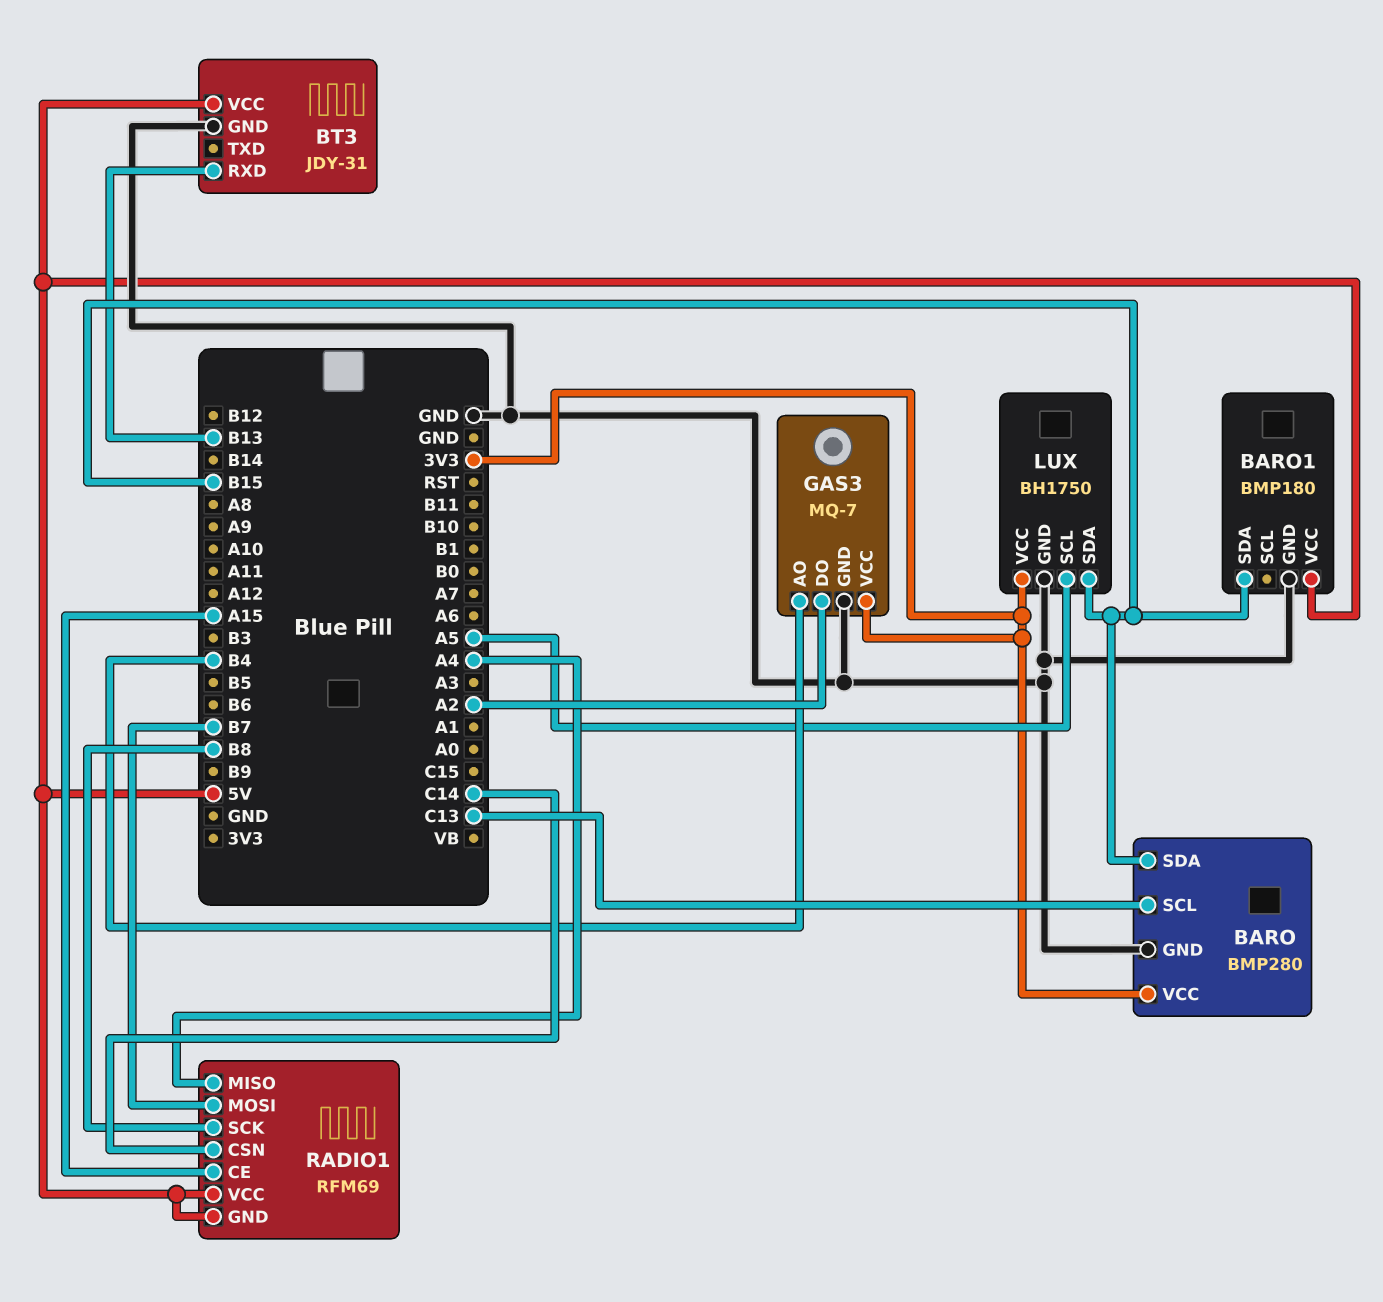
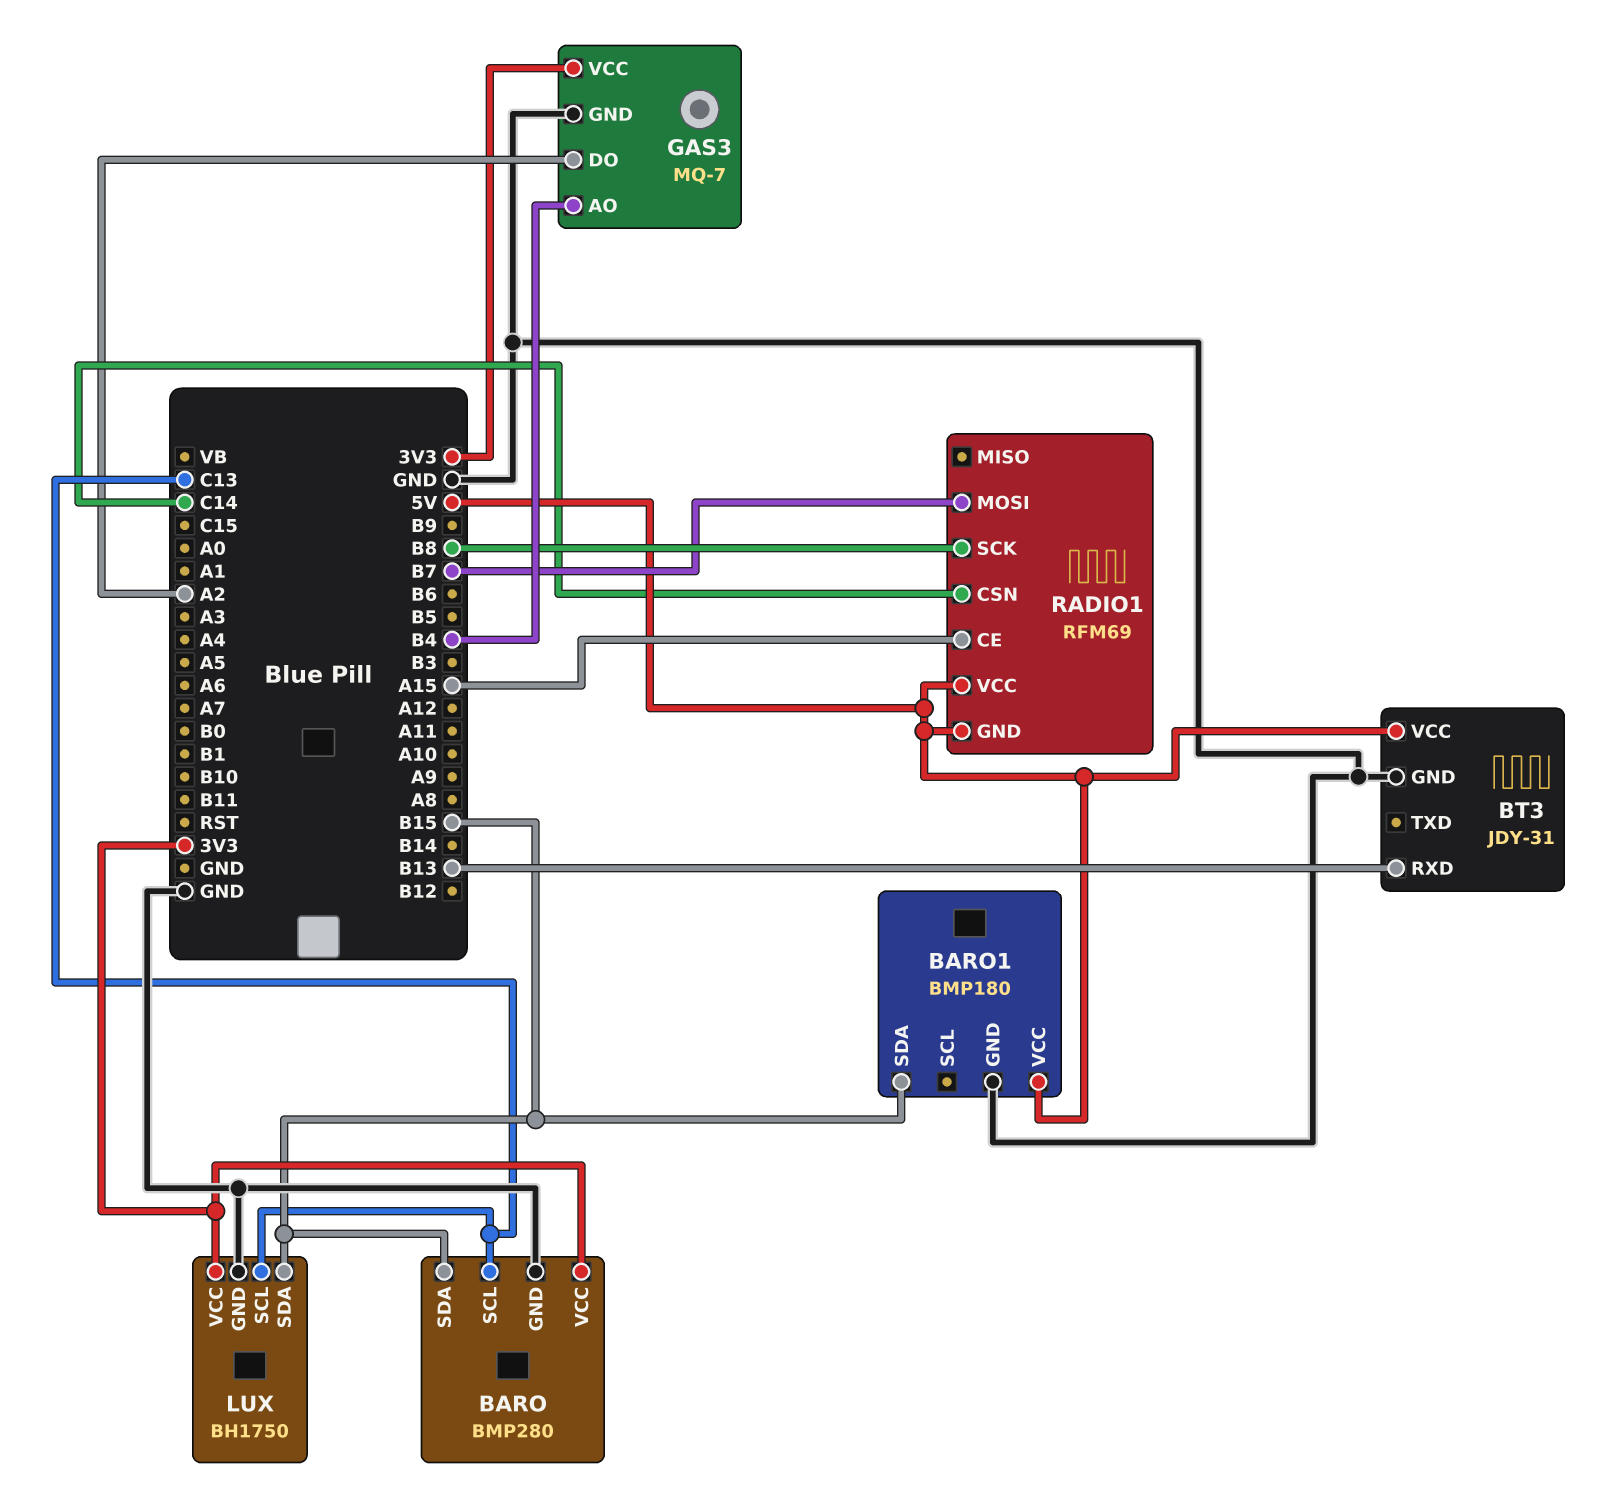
LUX pin SCL: A5 -> C13
RADIO1 pin MISO: A4 -> none

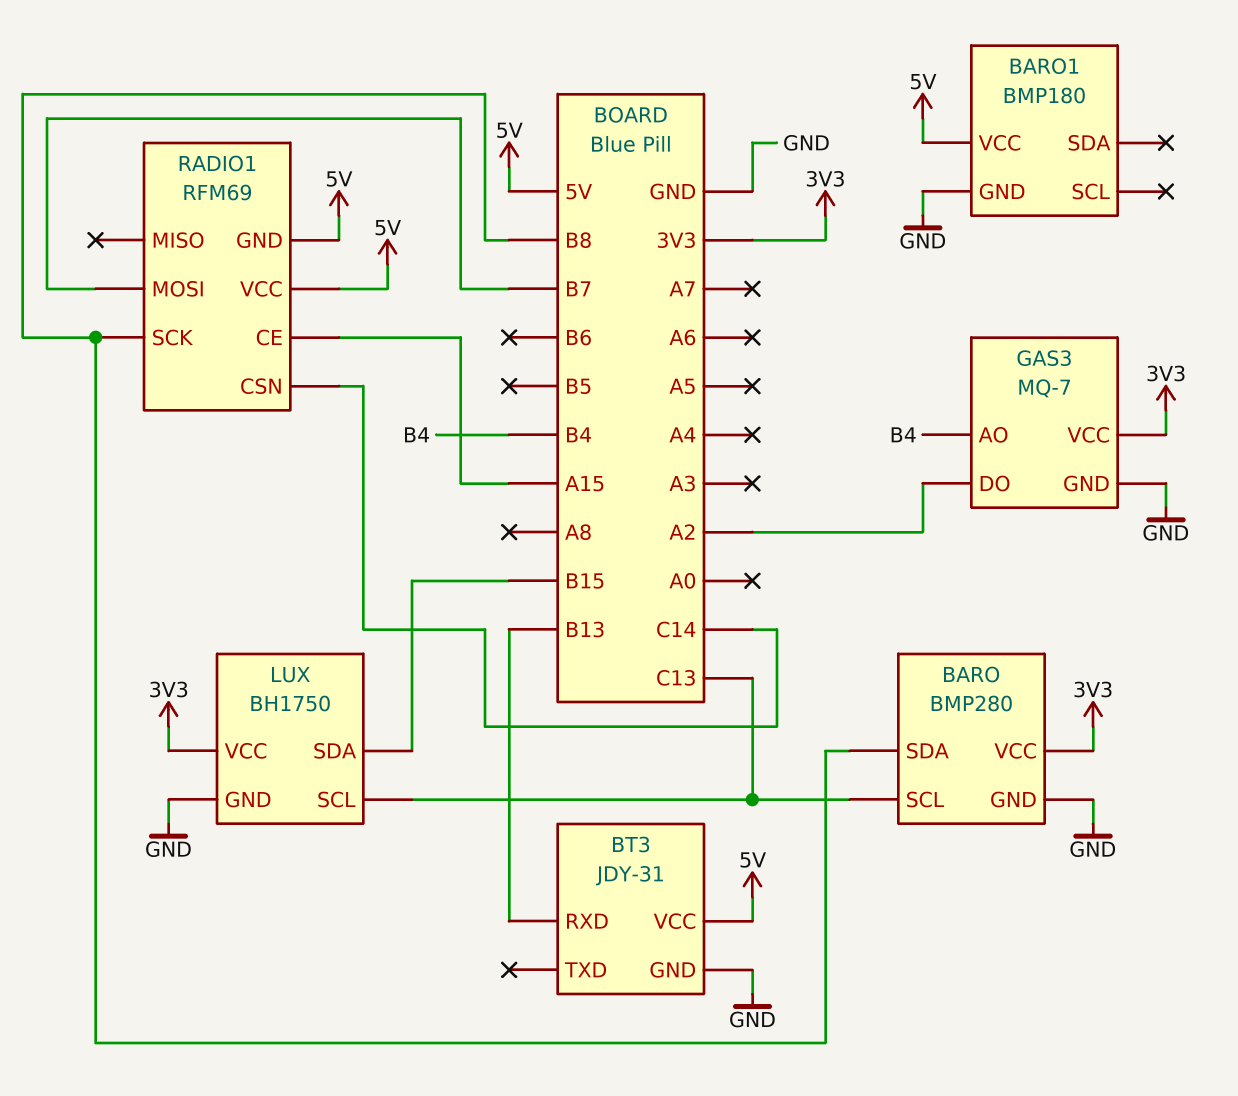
BARO pin SDA: B15 -> B8
BARO1 pin SDA: B15 -> none

